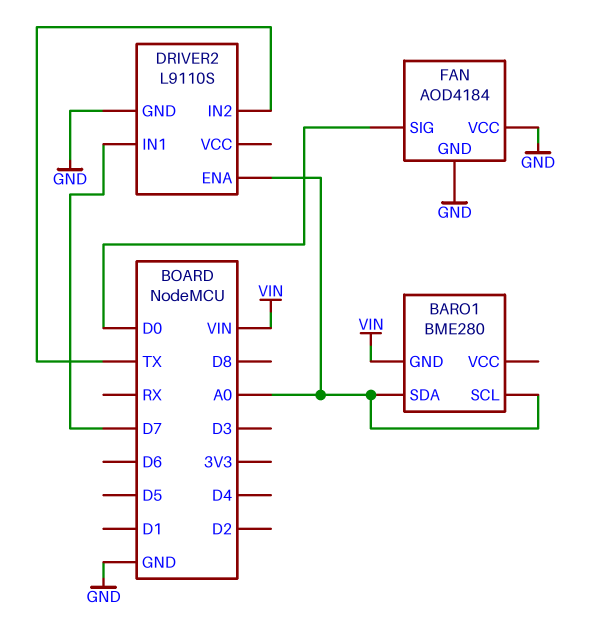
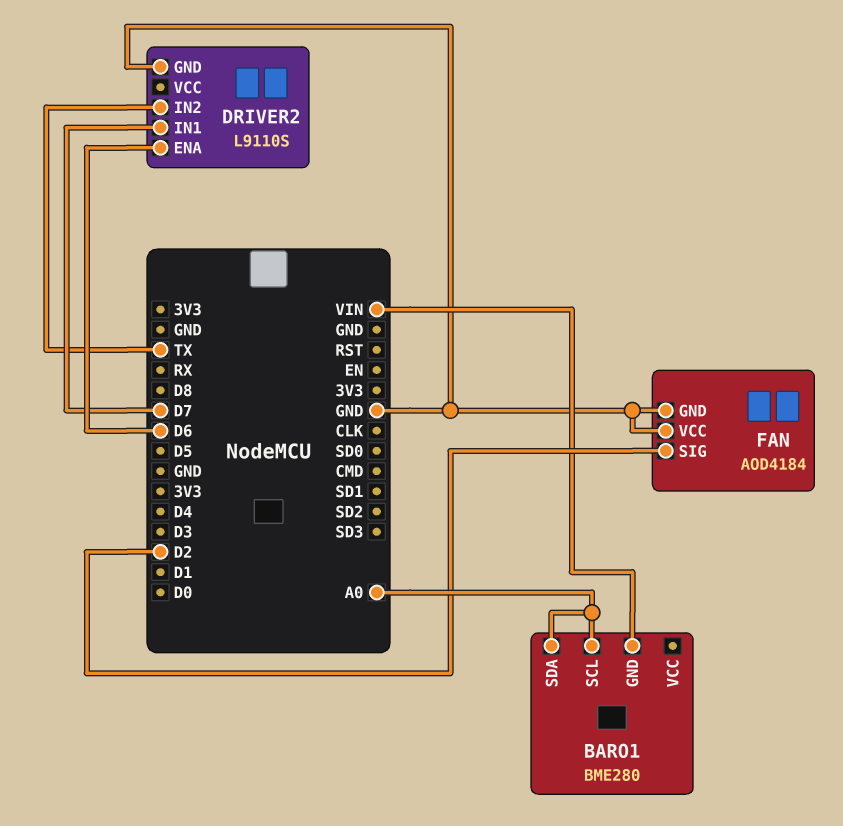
DRIVER2 pin ENA: A0 -> D6
FAN pin SIG: D0 -> D2

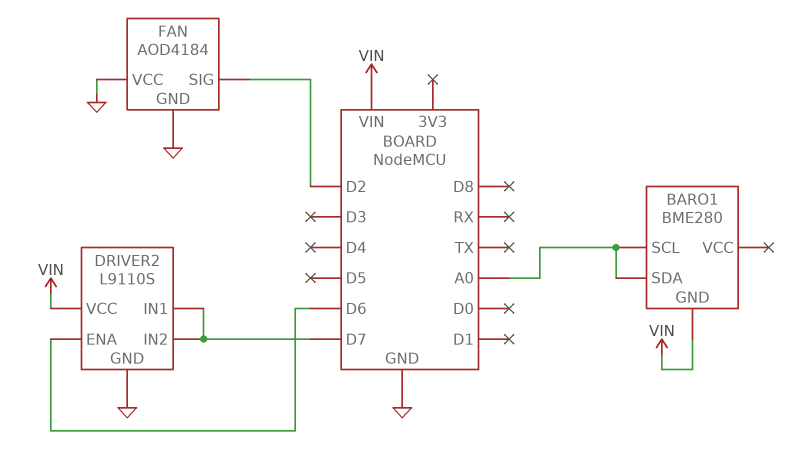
DRIVER2 pin IN2: TX -> D7
DRIVER2 pin VCC: none -> VIN

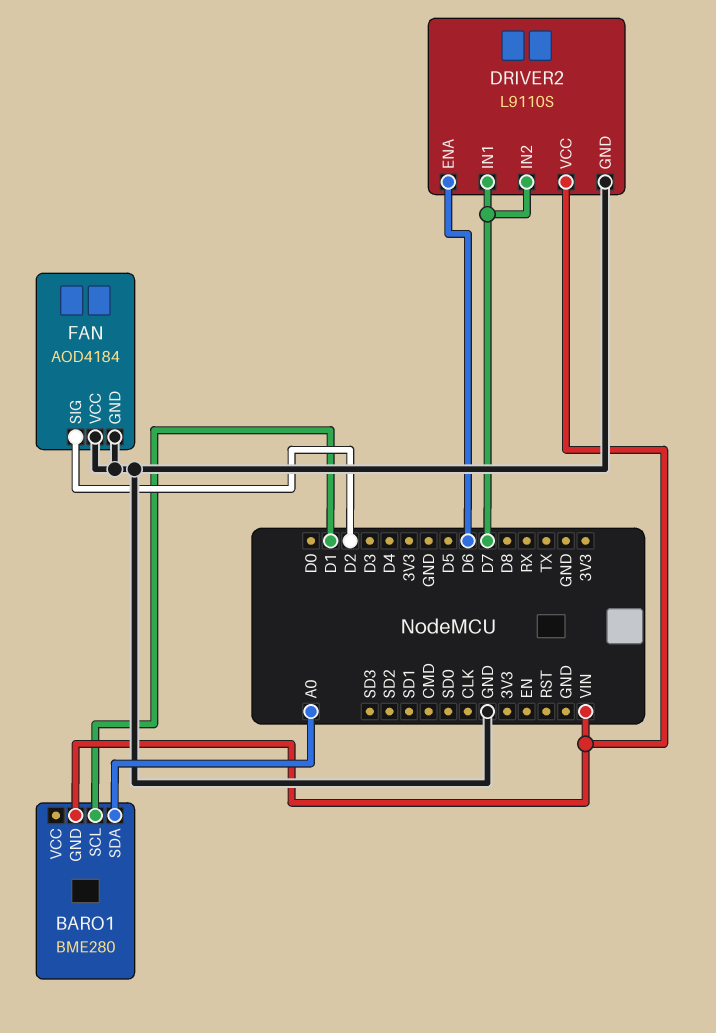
BARO1 pin SCL: A0 -> D1

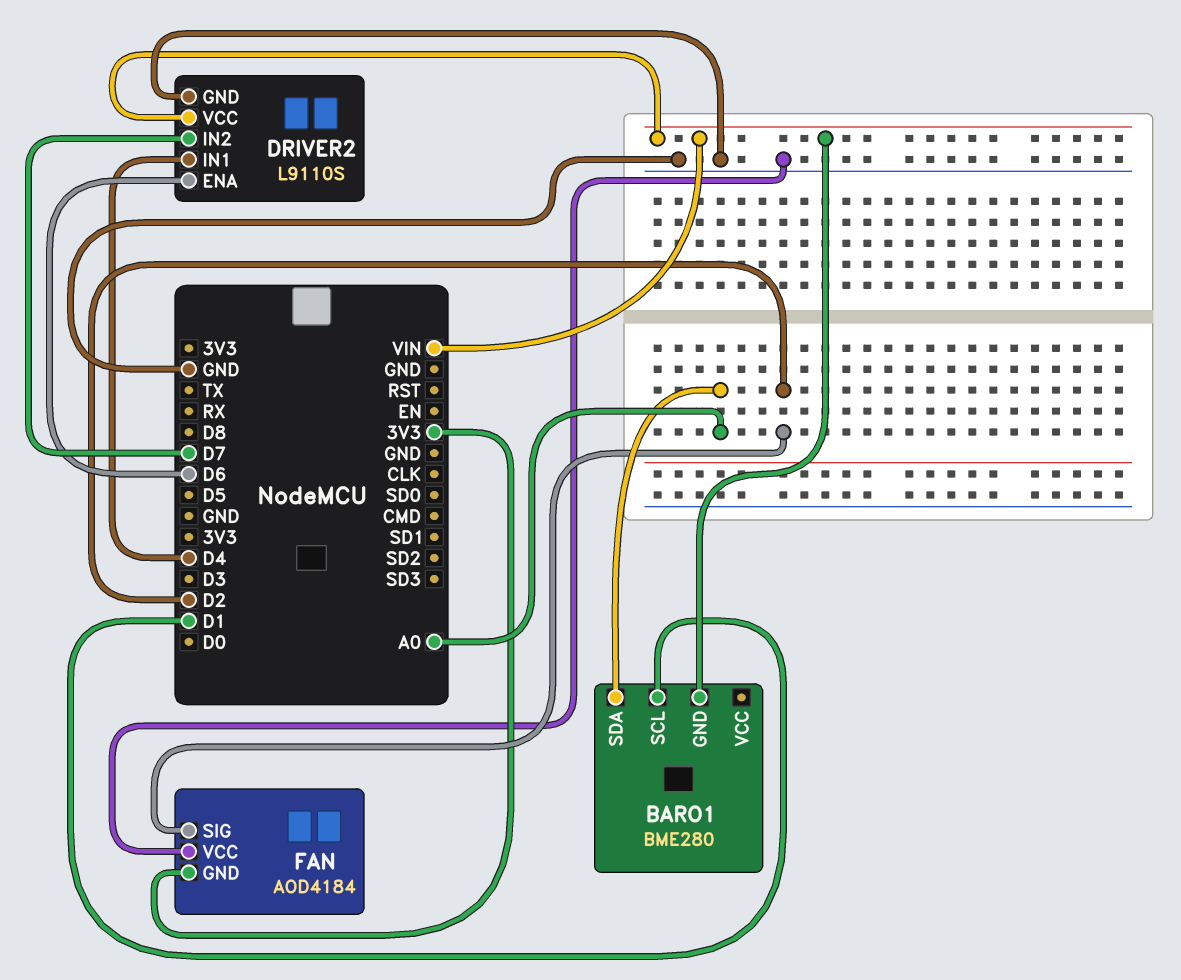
DRIVER2 pin IN1: D7 -> D4
FAN pin GND: GND -> 3V3

